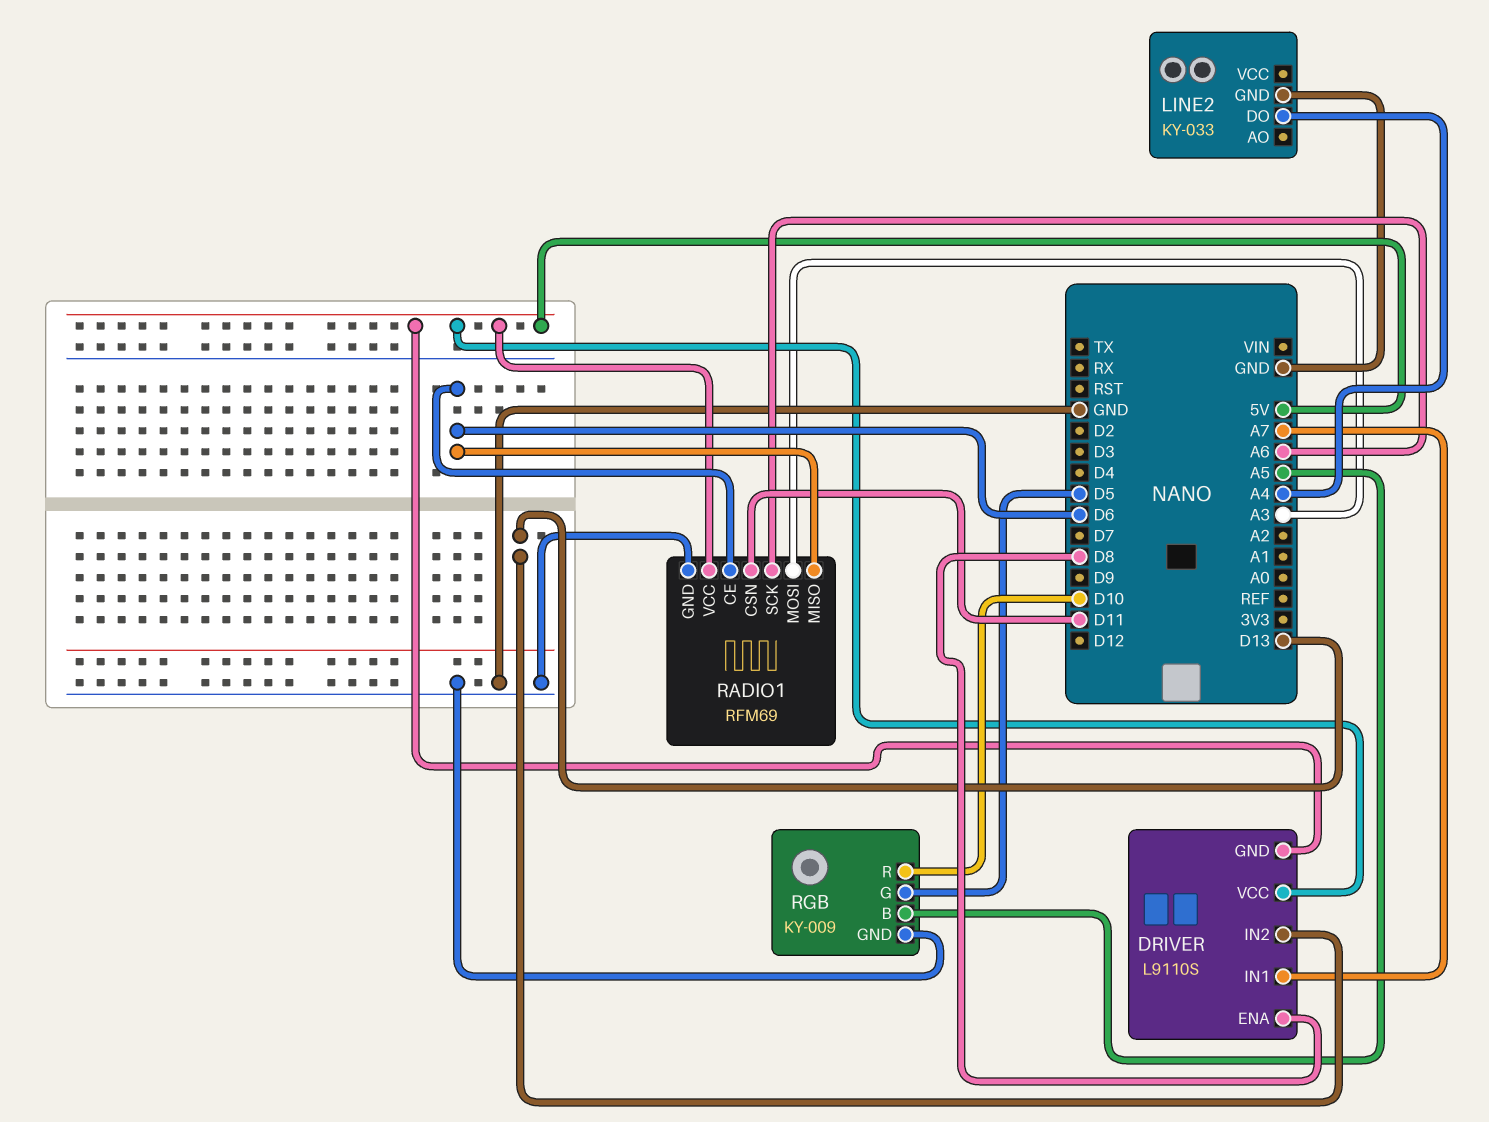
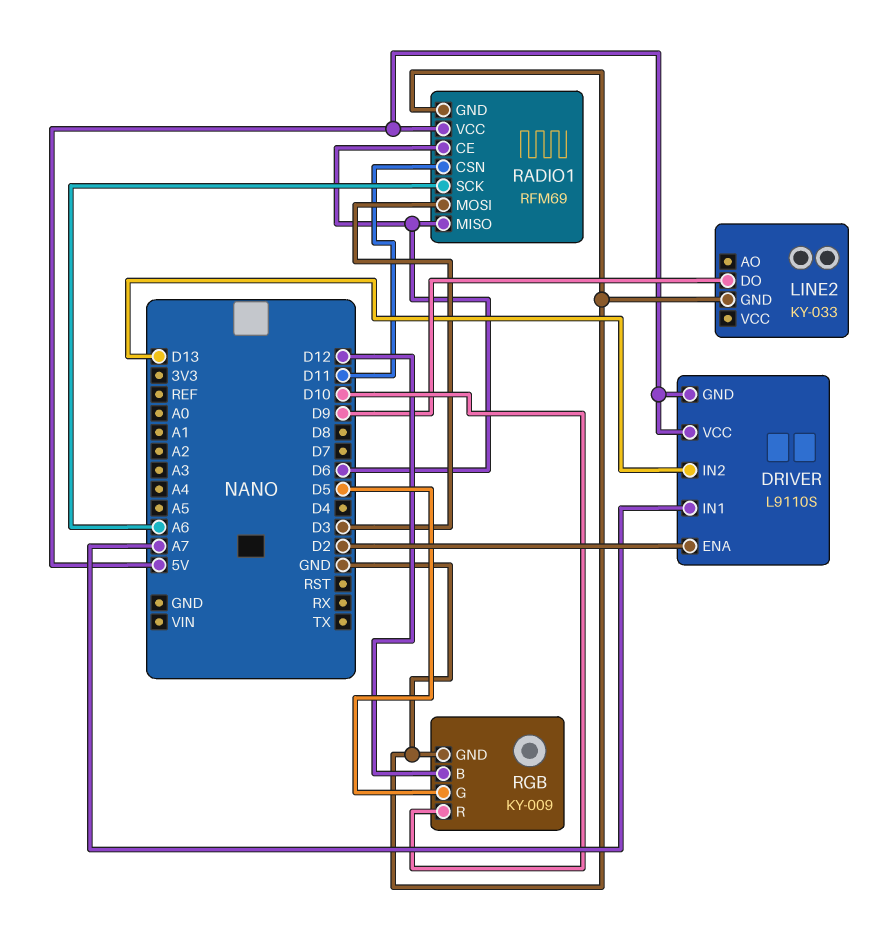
DRIVER pin ENA: D8 -> D2
LINE2 pin DO: A4 -> D9
RADIO1 pin MOSI: A3 -> D3
RGB pin B: A5 -> D12

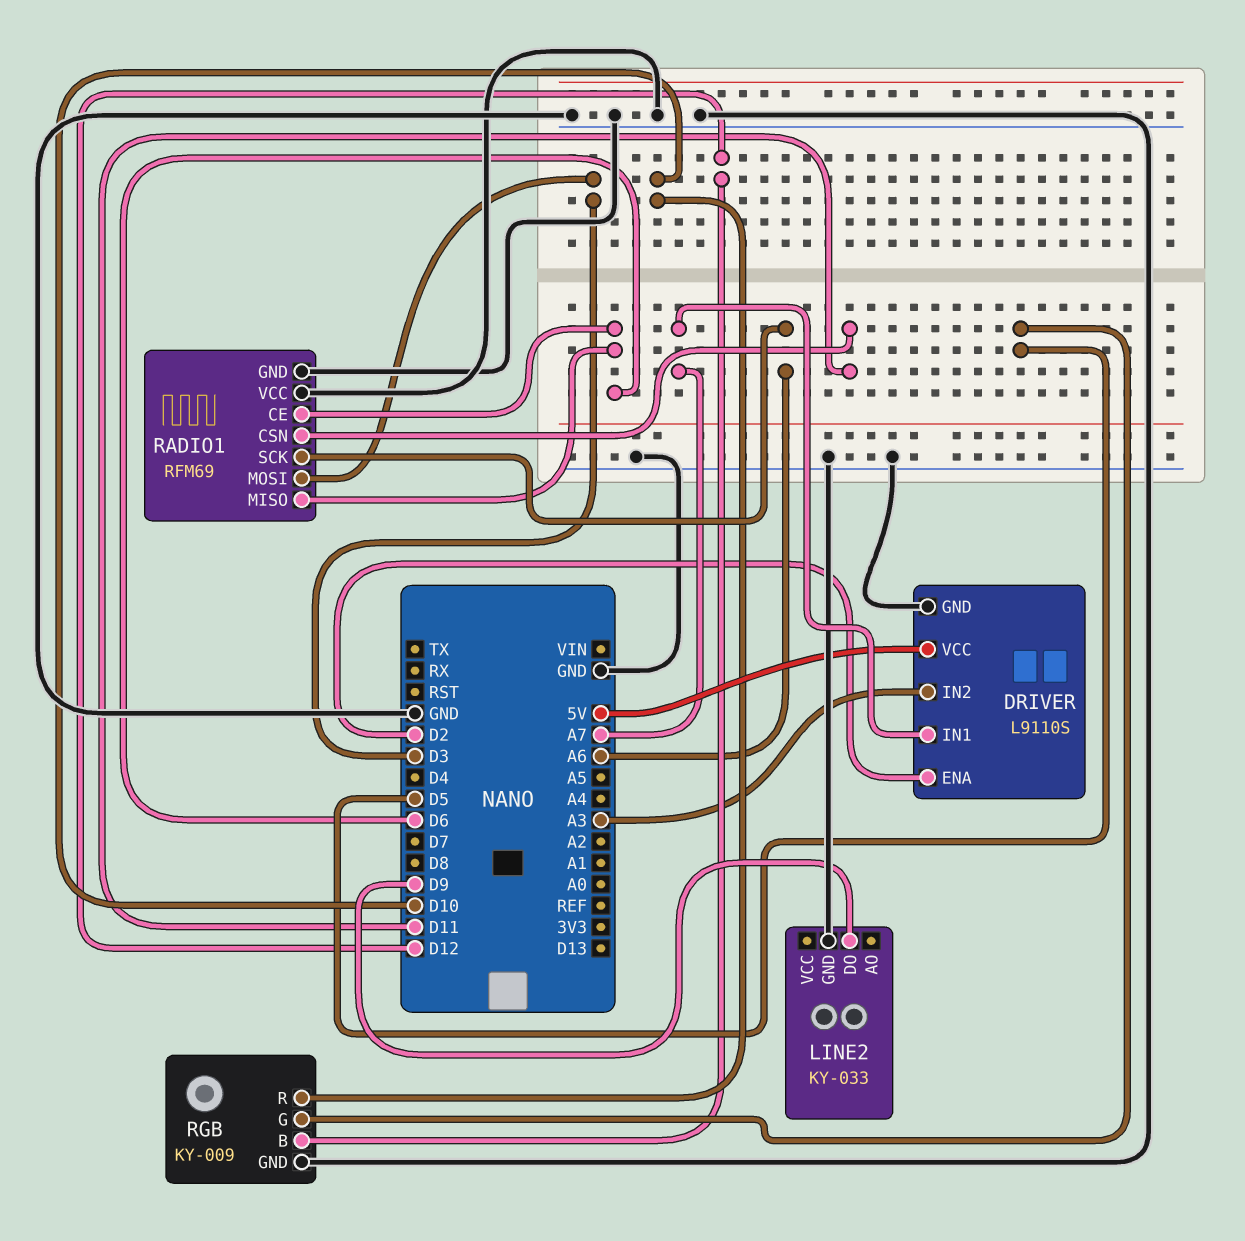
DRIVER pin GND: 5V -> GND
DRIVER pin IN2: D13 -> A3
RADIO1 pin VCC: 5V -> GND

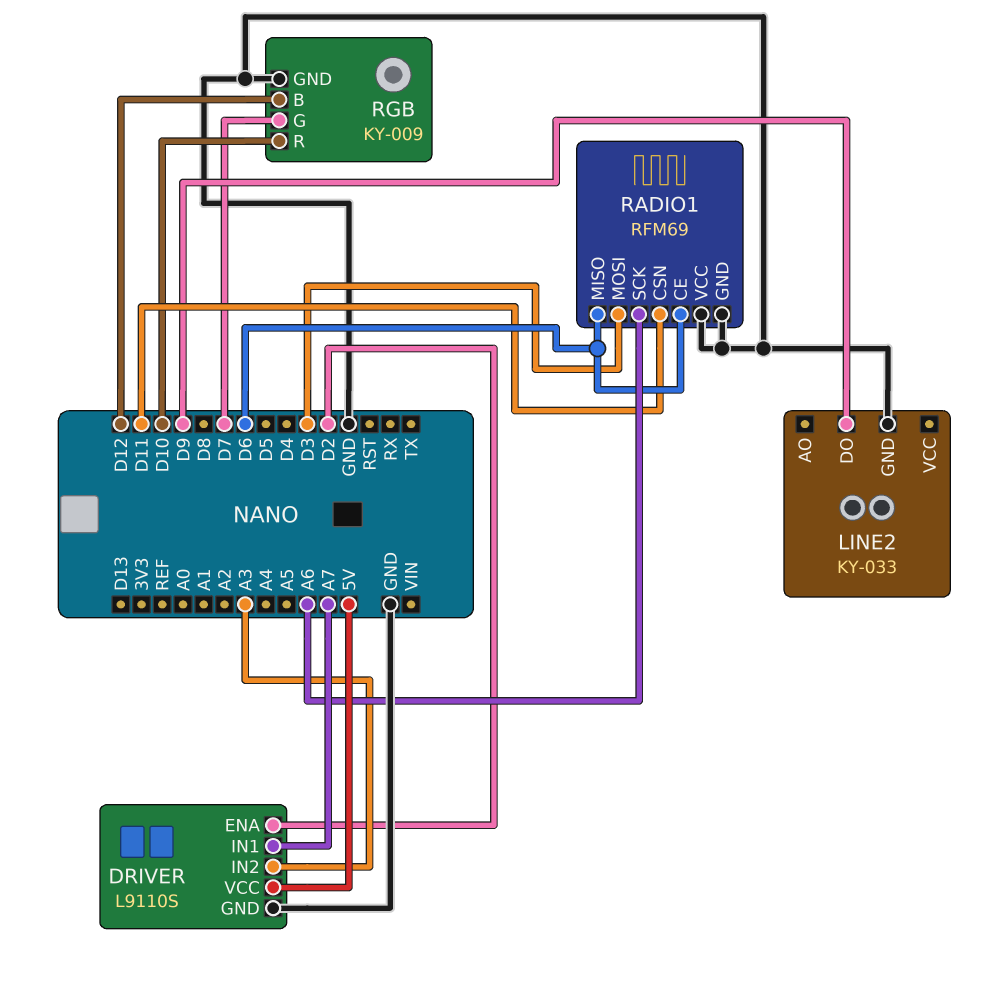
RGB pin G: D5 -> D7

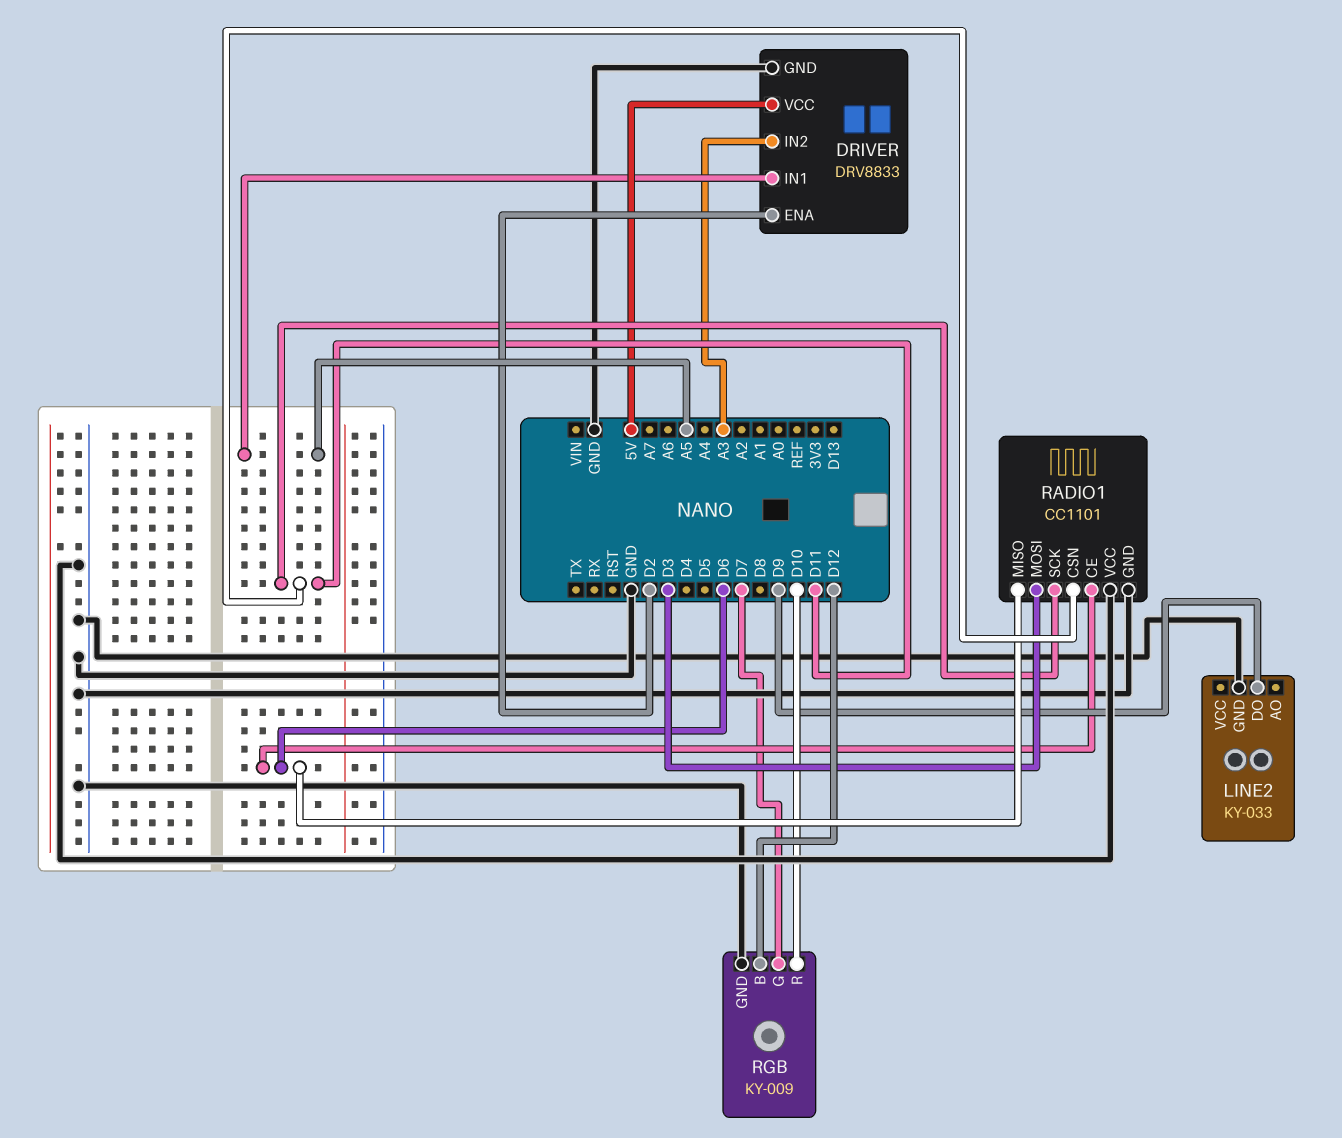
DRIVER: L9110S -> DRV8833
DRIVER pin IN1: A7 -> A5
RADIO1: RFM69 -> CC1101
RADIO1 pin SCK: A6 -> D11

